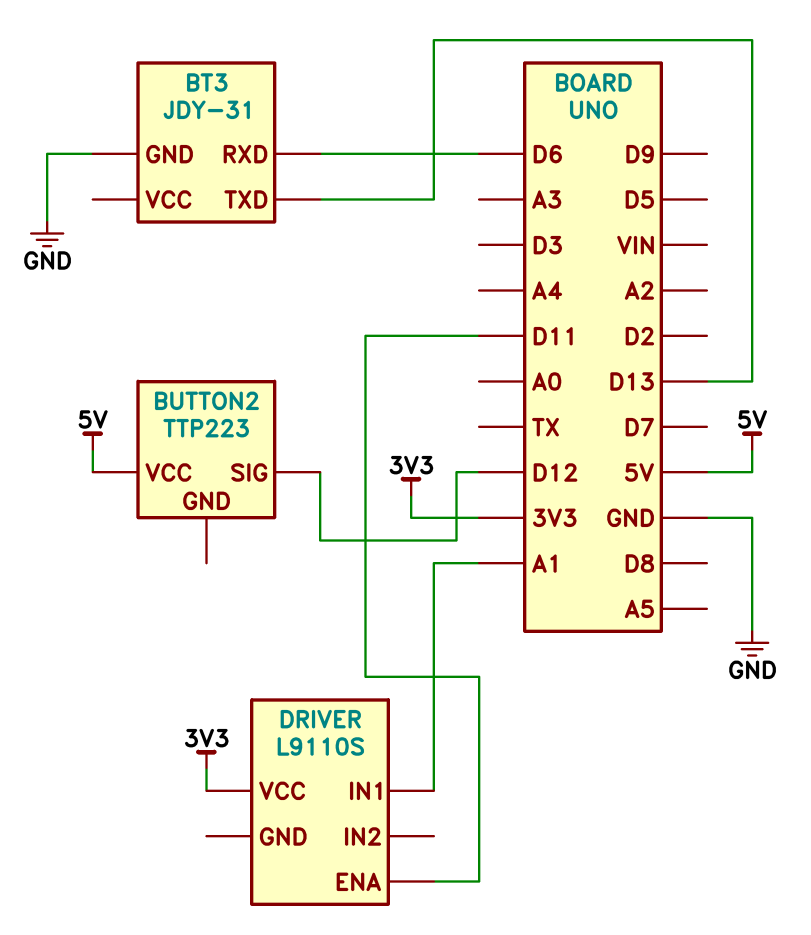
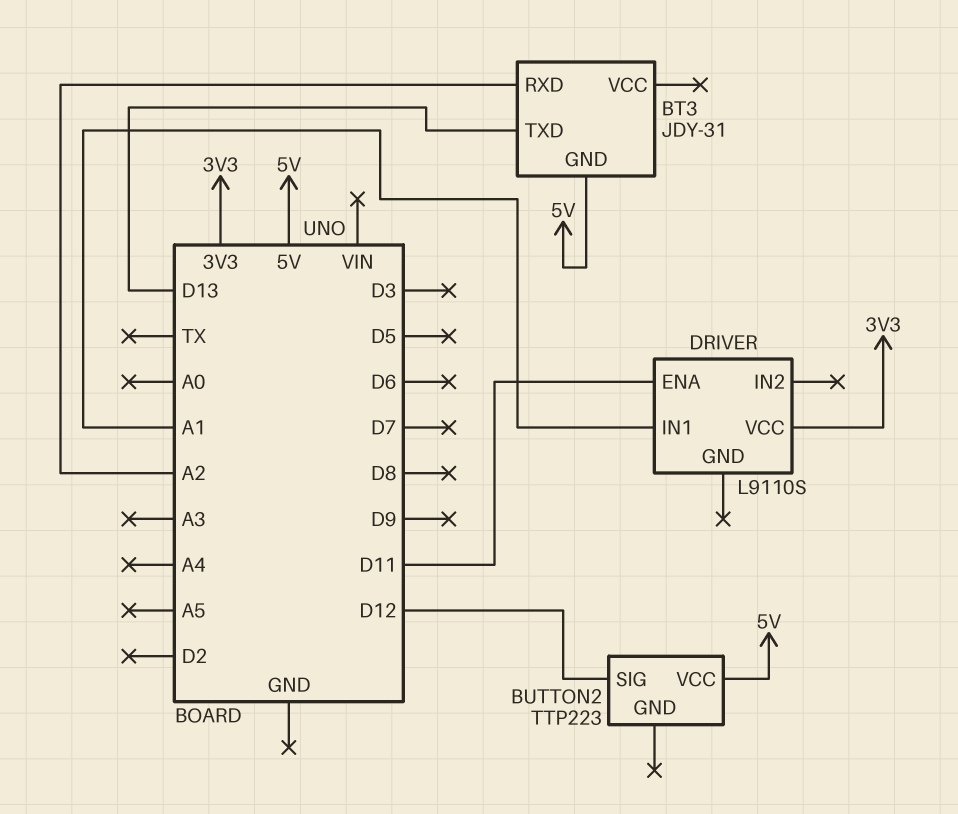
BT3 pin GND: GND -> 5V
BT3 pin RXD: D6 -> A2

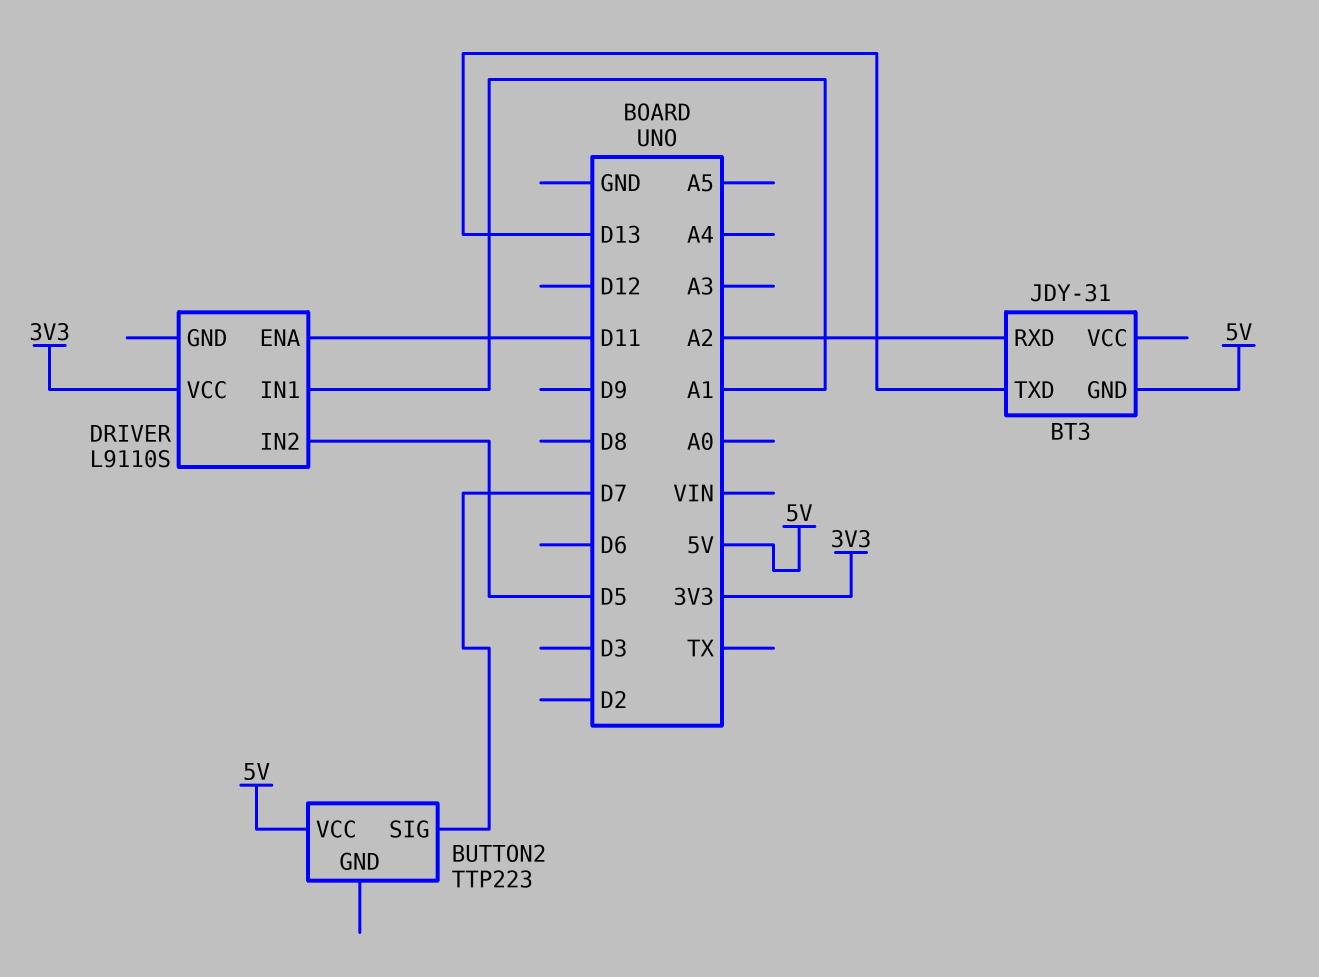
BUTTON2 pin SIG: D12 -> D7
DRIVER pin IN2: none -> D5

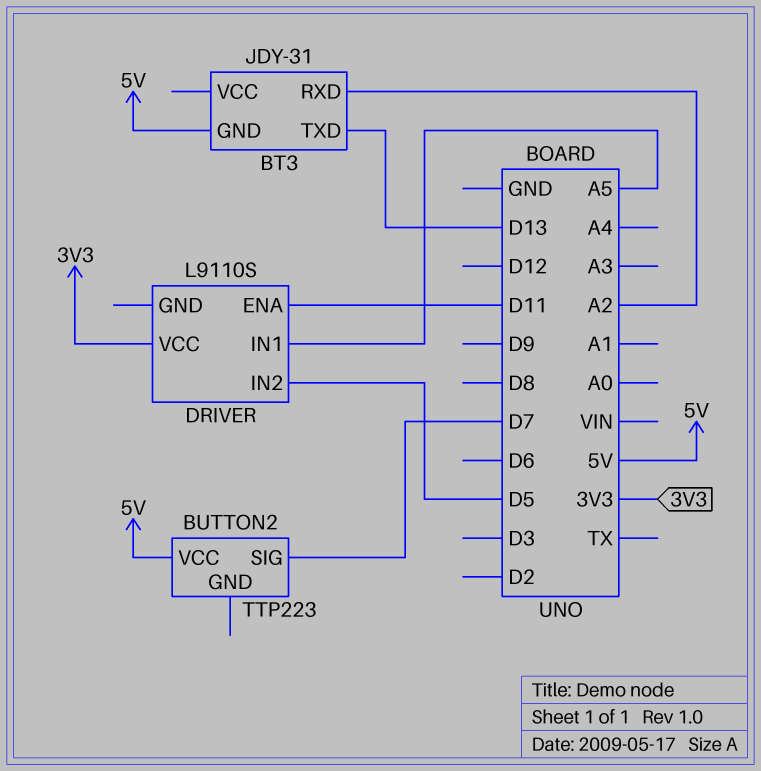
DRIVER pin IN1: A1 -> A5

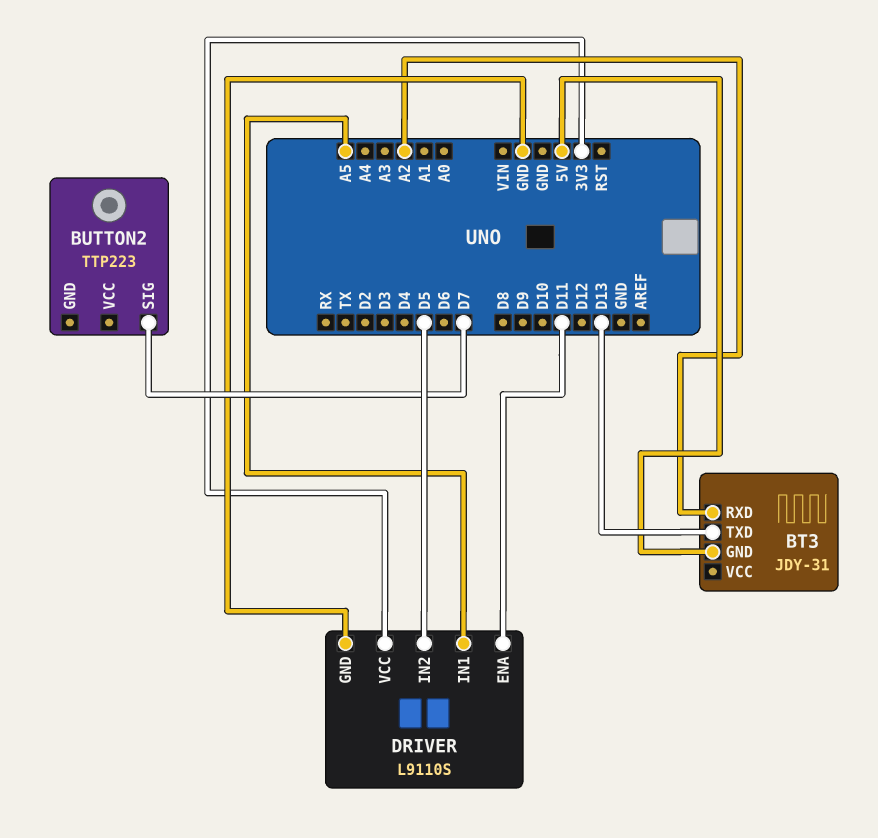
BUTTON2 pin VCC: 5V -> none
DRIVER pin GND: none -> GND

